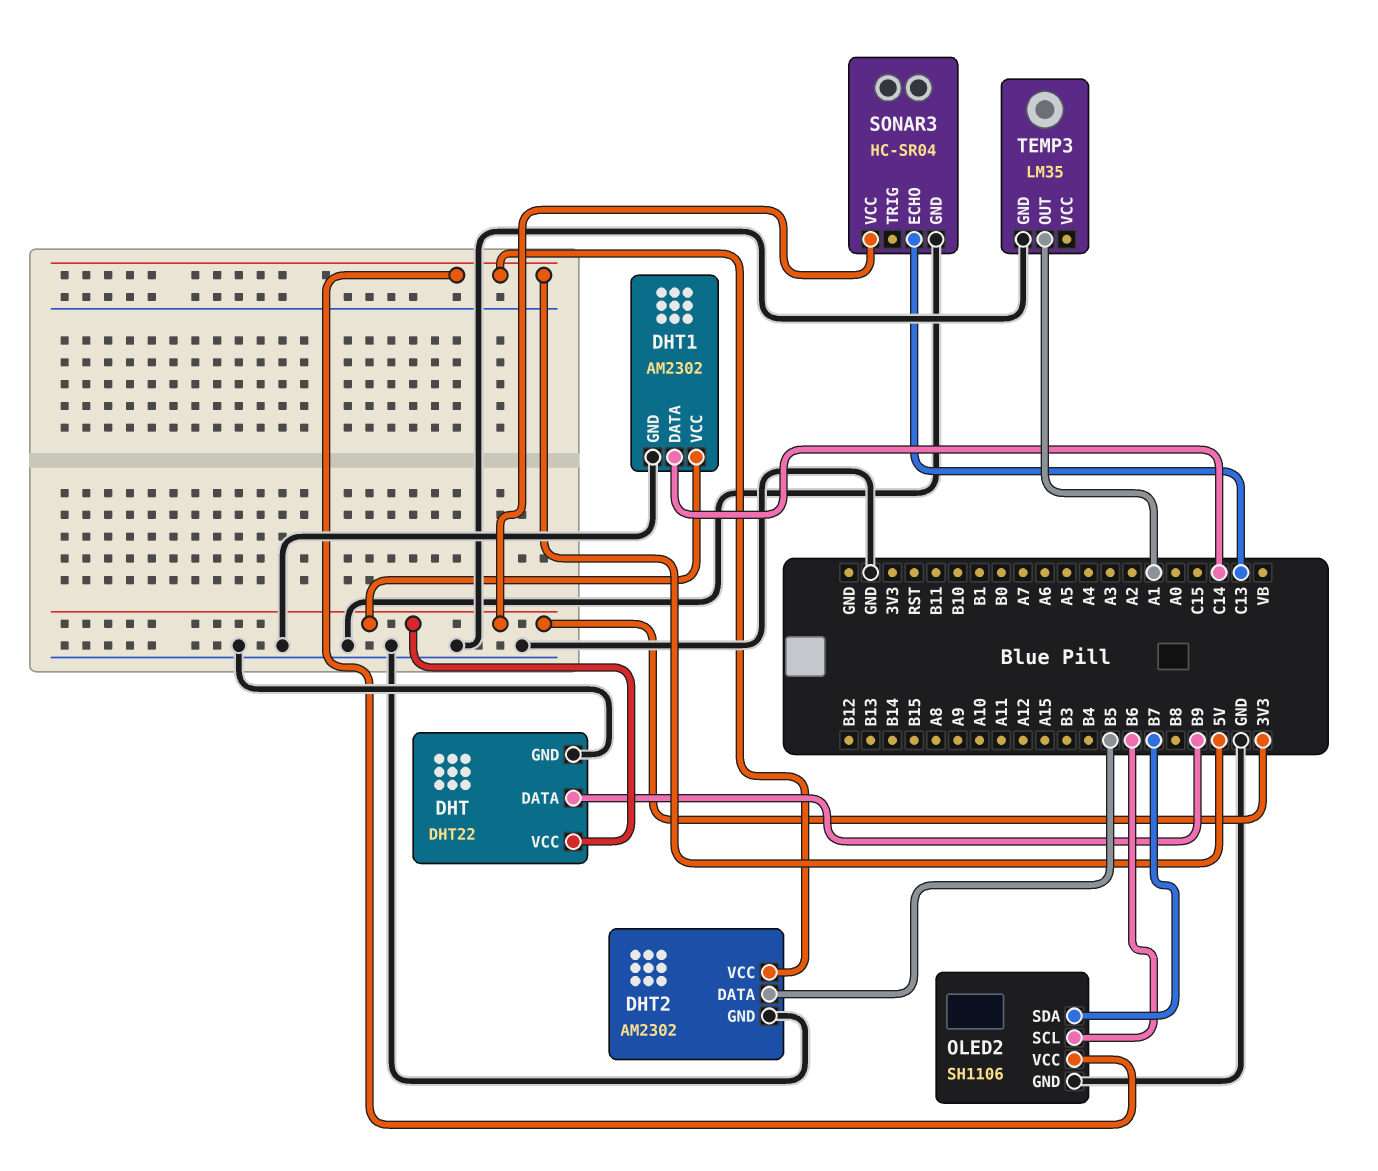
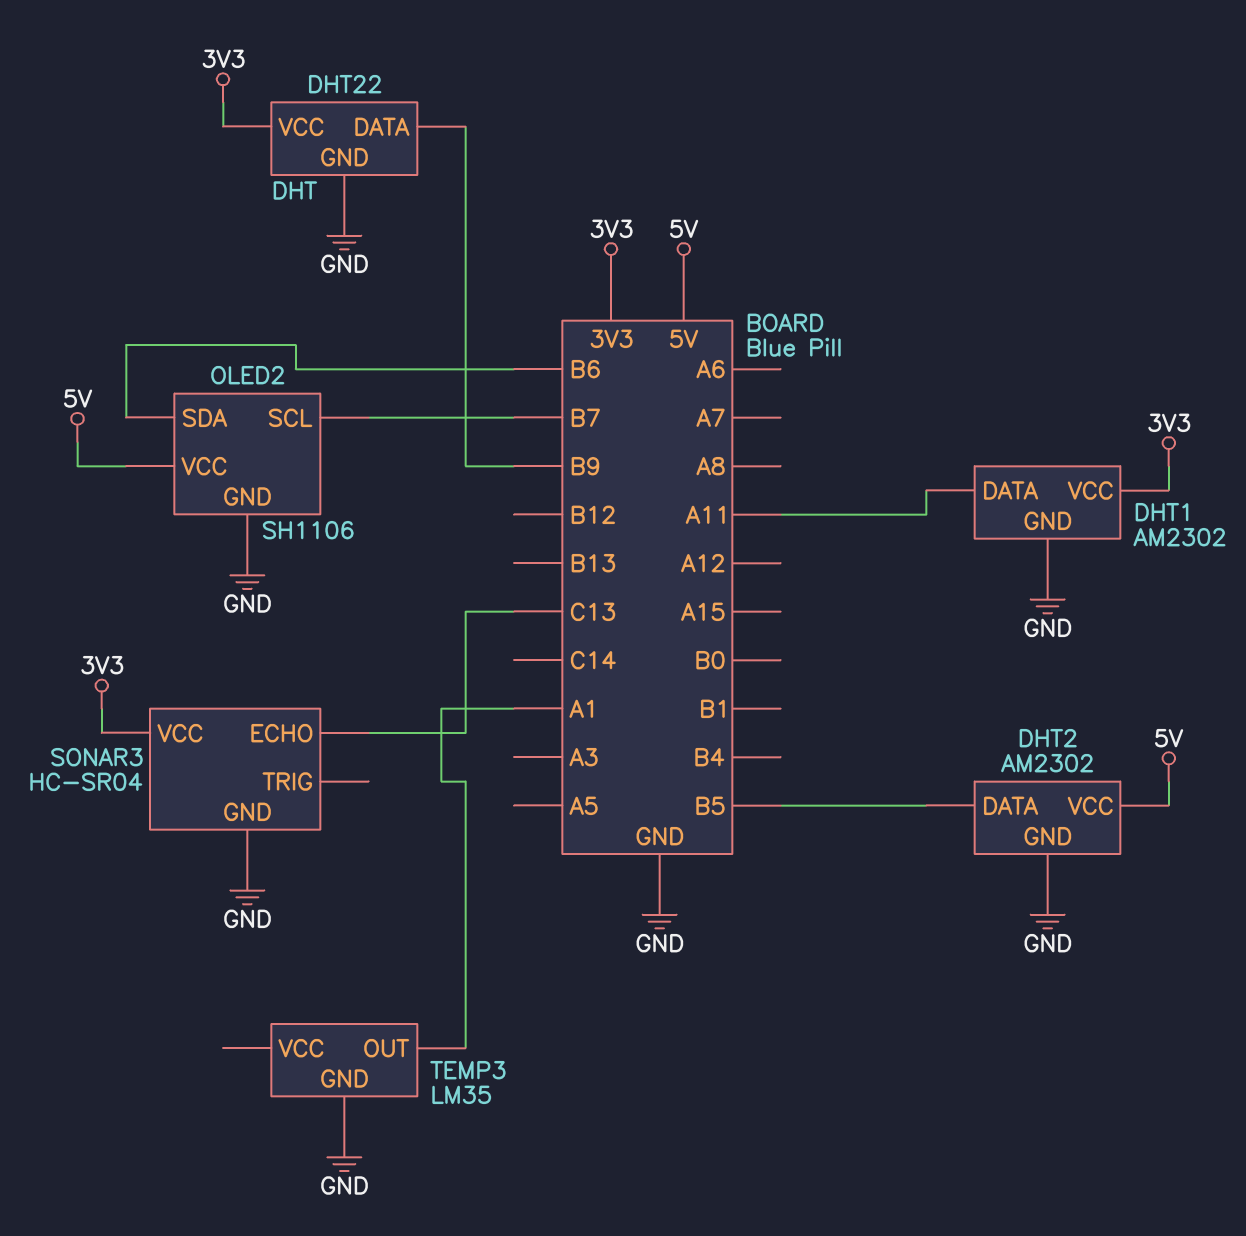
DHT1 pin DATA: C14 -> A11
OLED2 pin SCL: B6 -> B7
OLED2 pin SDA: B7 -> B6

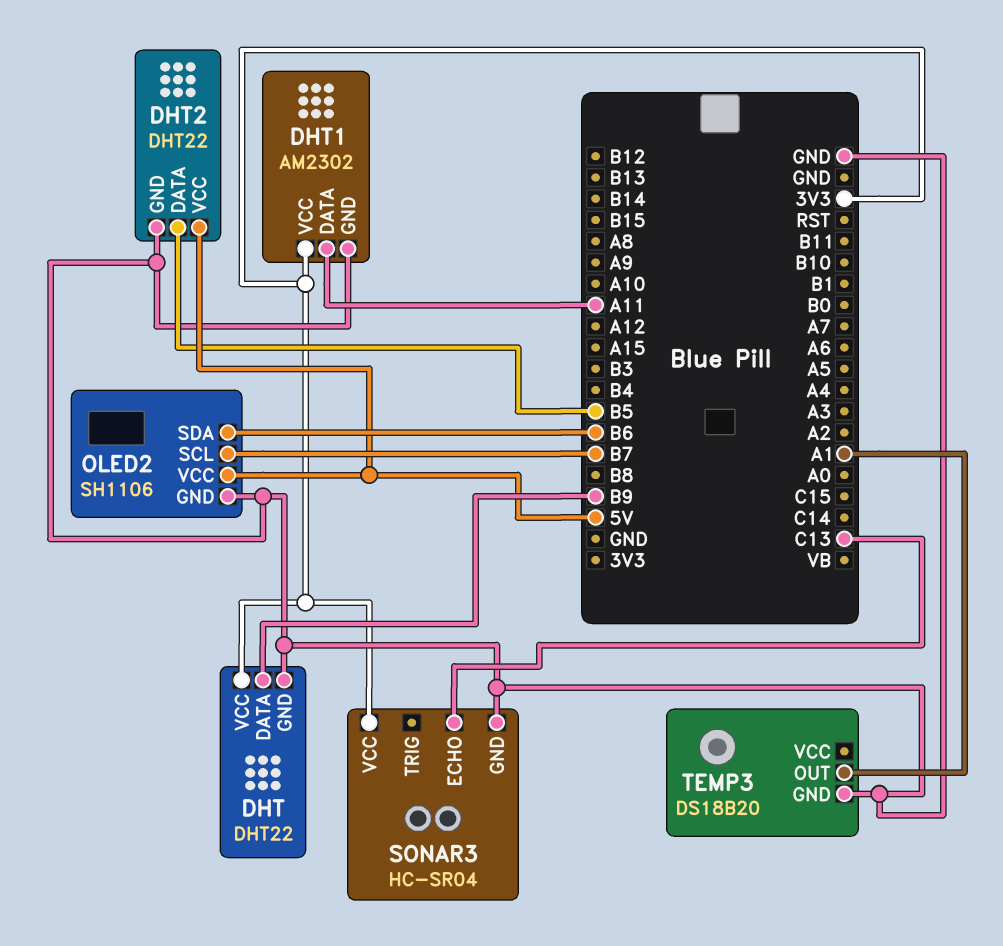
DHT2: AM2302 -> DHT22
TEMP3: LM35 -> DS18B20

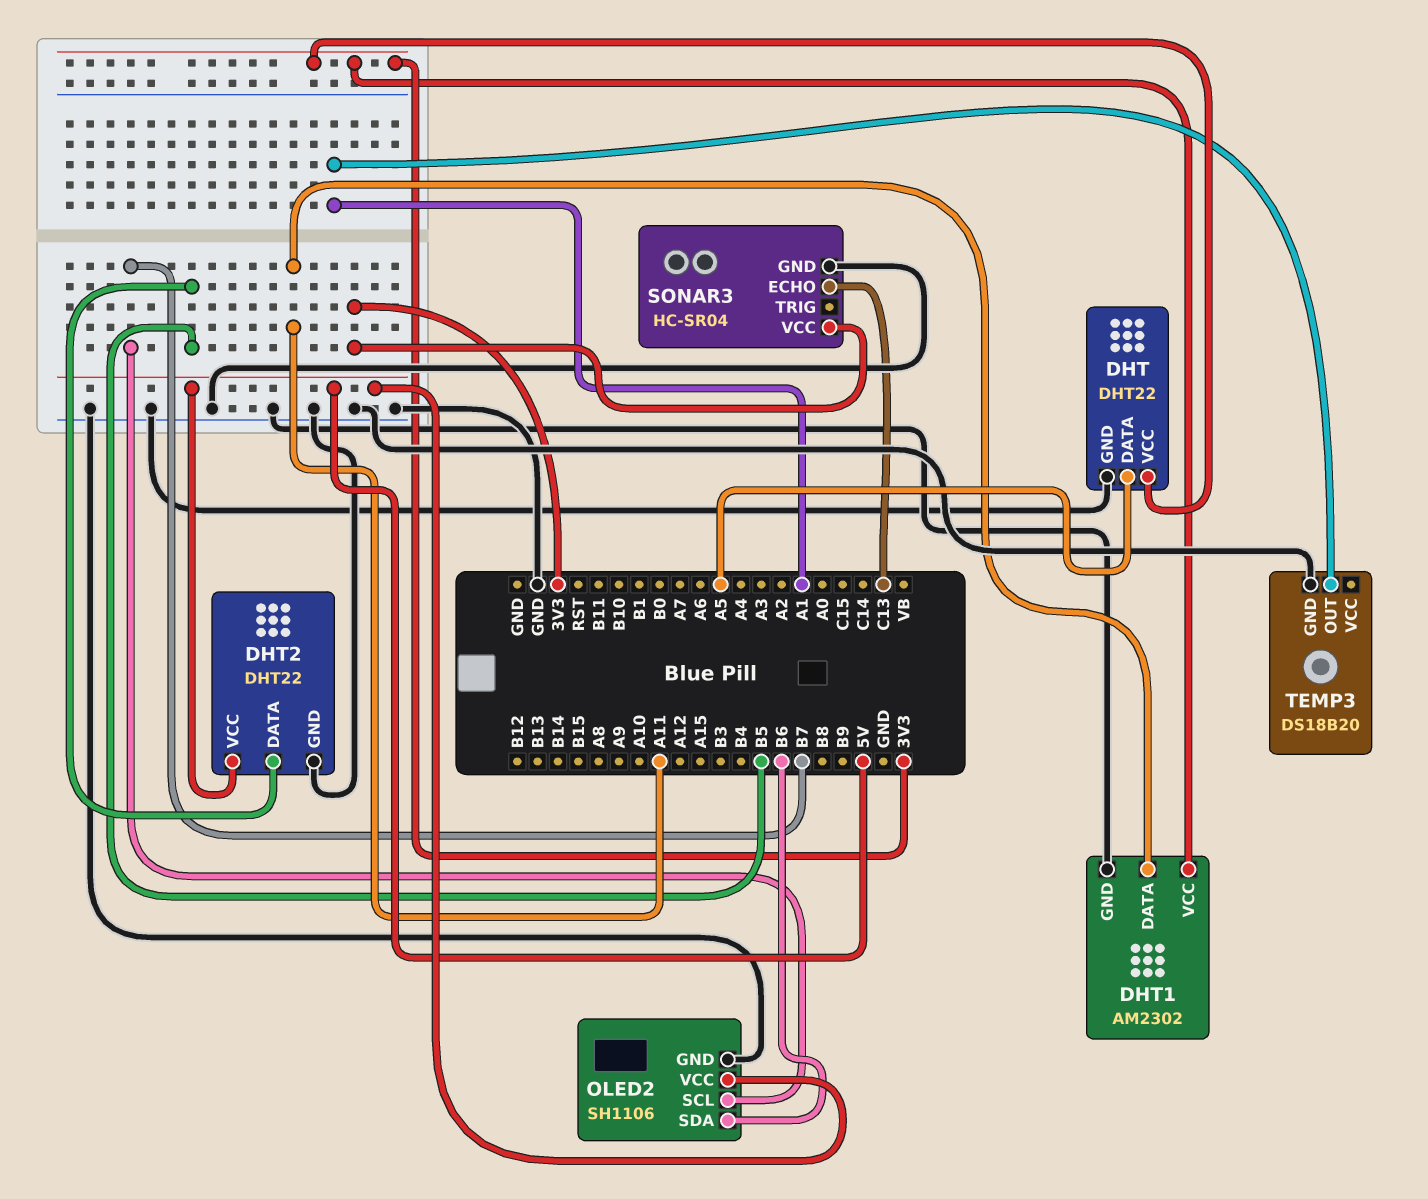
DHT pin DATA: B9 -> A5

